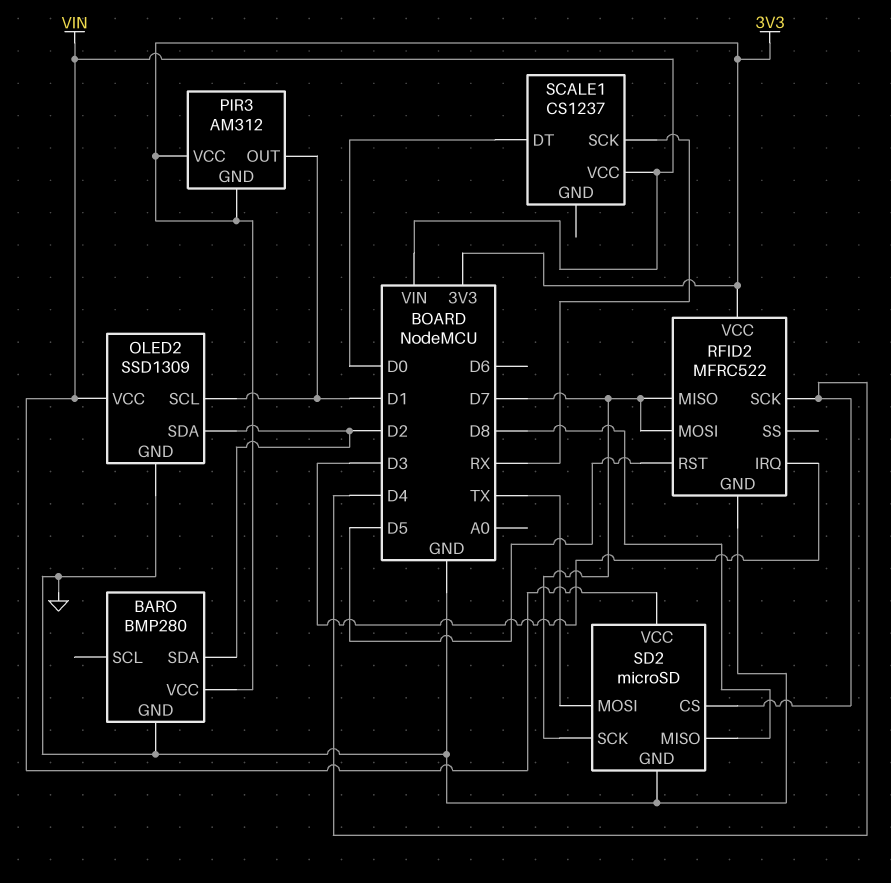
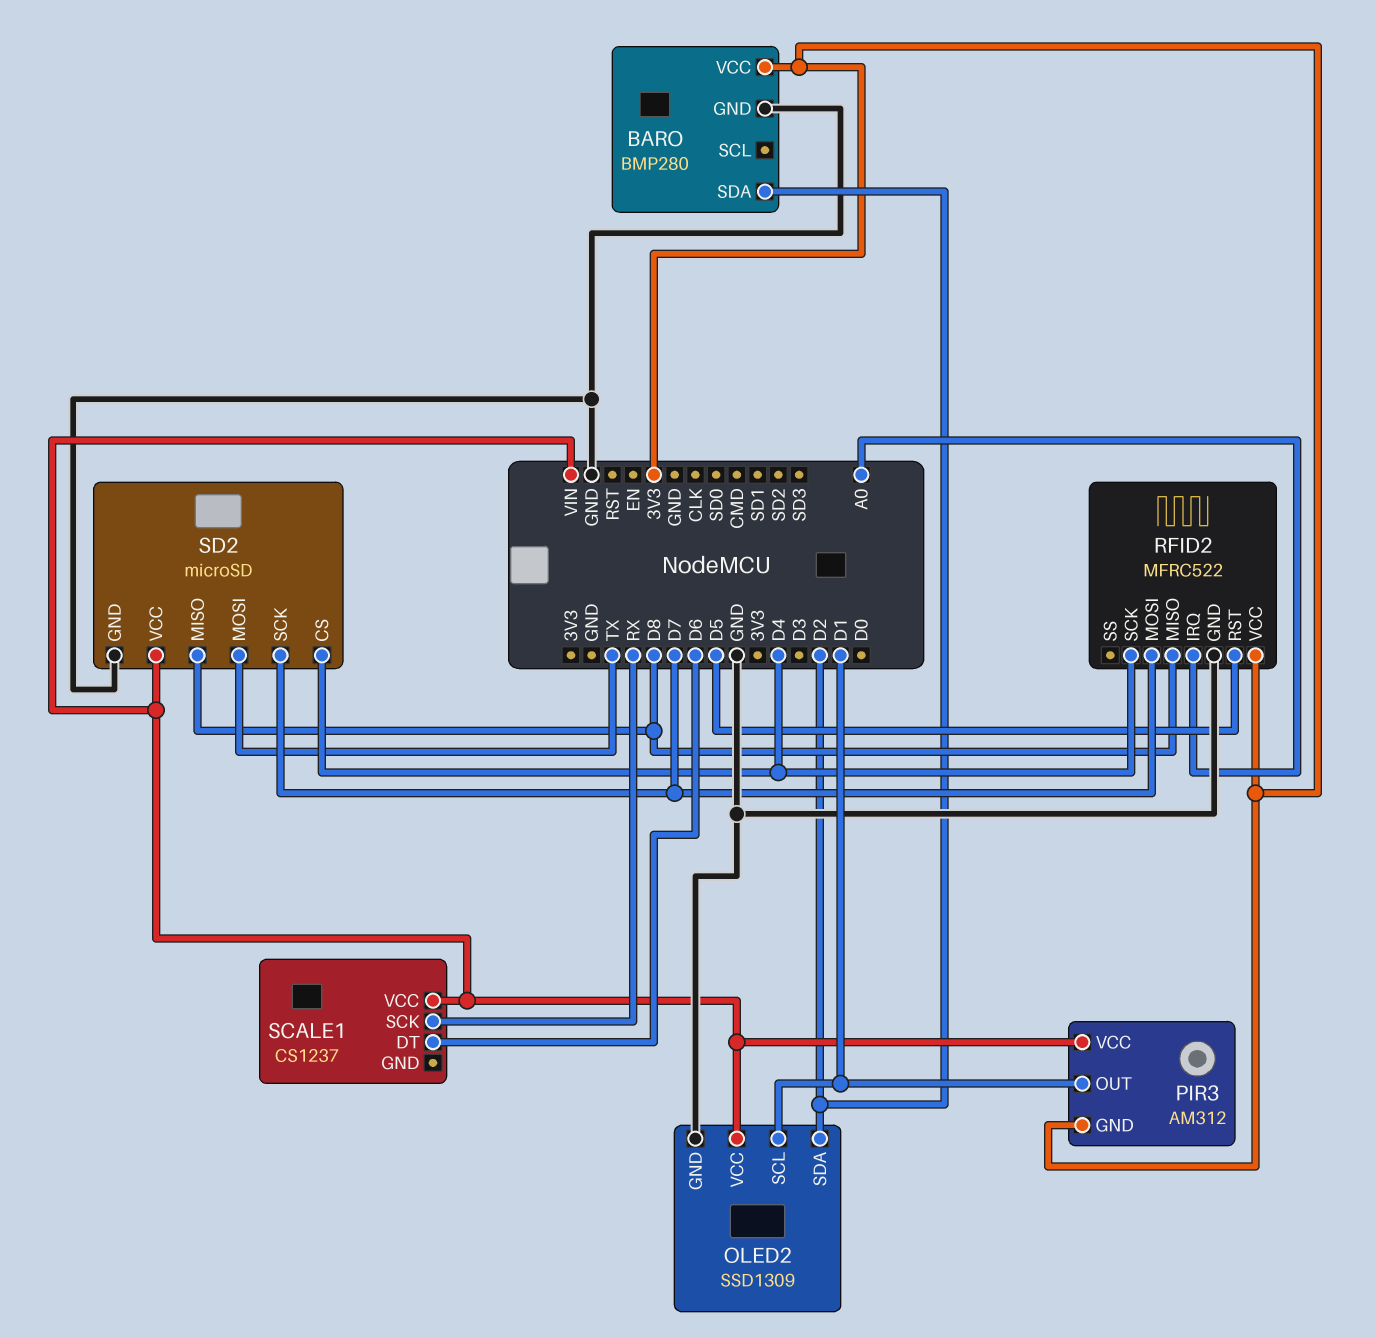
PIR3 pin VCC: 3V3 -> VIN
RFID2 pin IRQ: D3 -> A0
RFID2 pin MISO: D7 -> D8
SCALE1 pin DT: D0 -> D6

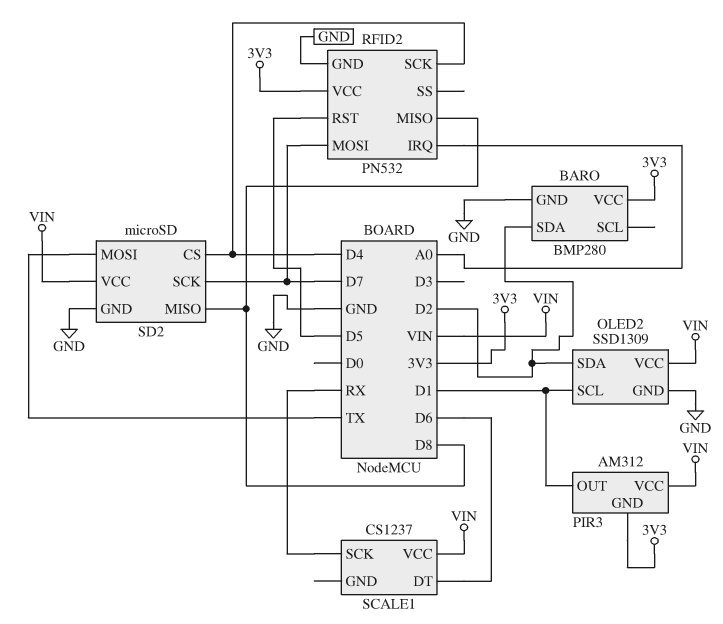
RFID2: MFRC522 -> PN532

